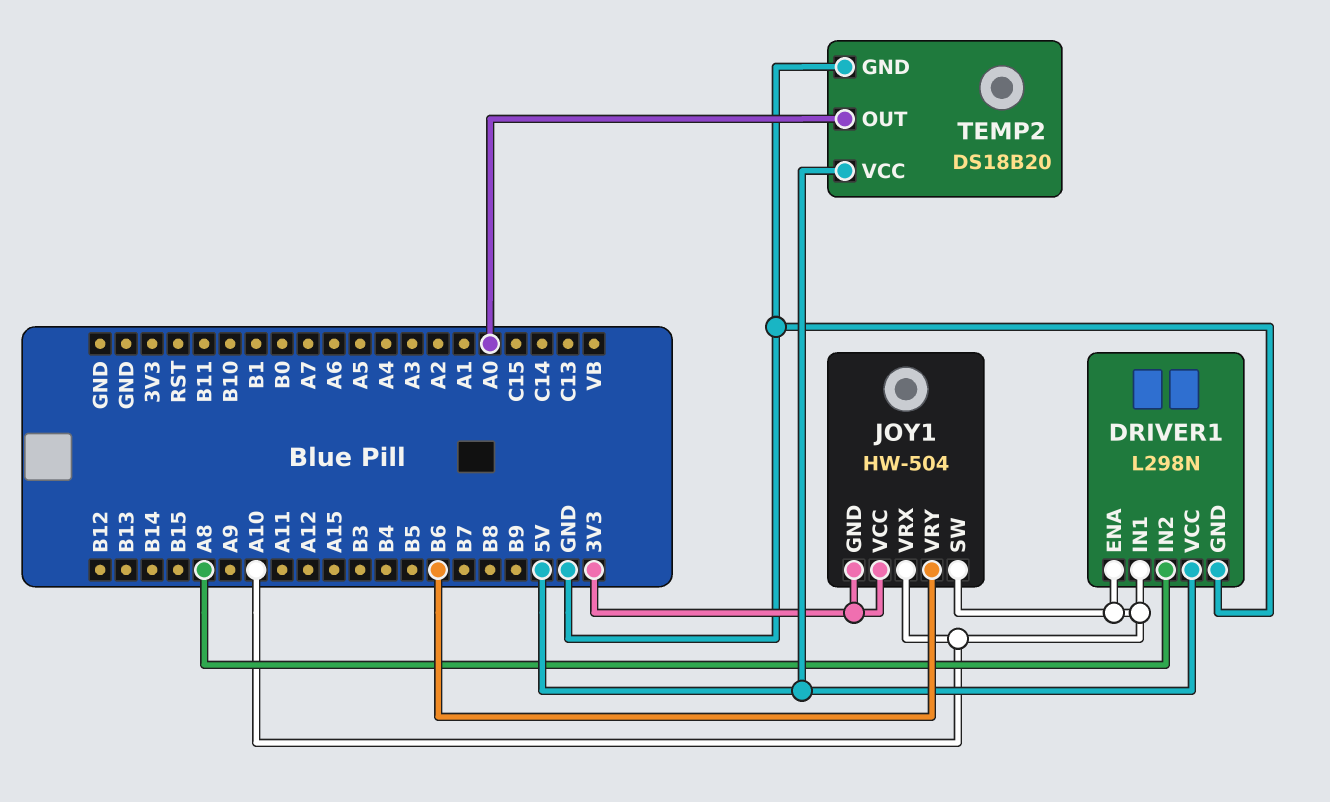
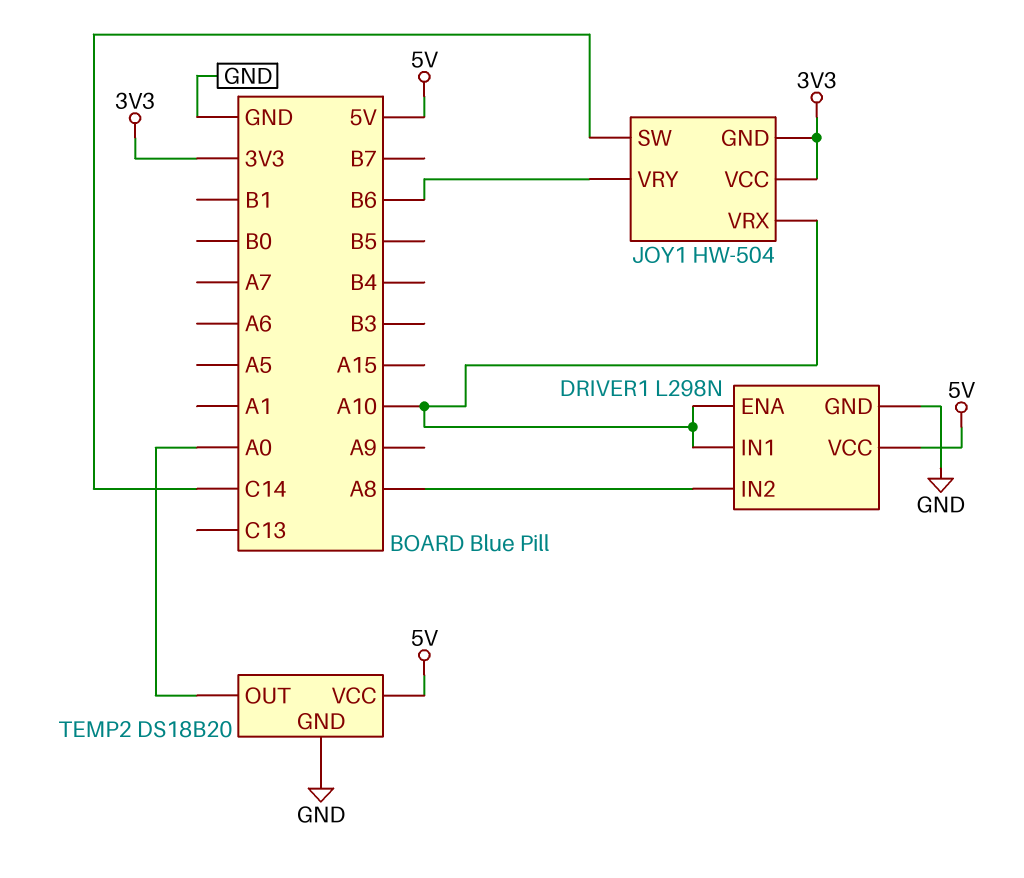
JOY1 pin SW: A10 -> C14

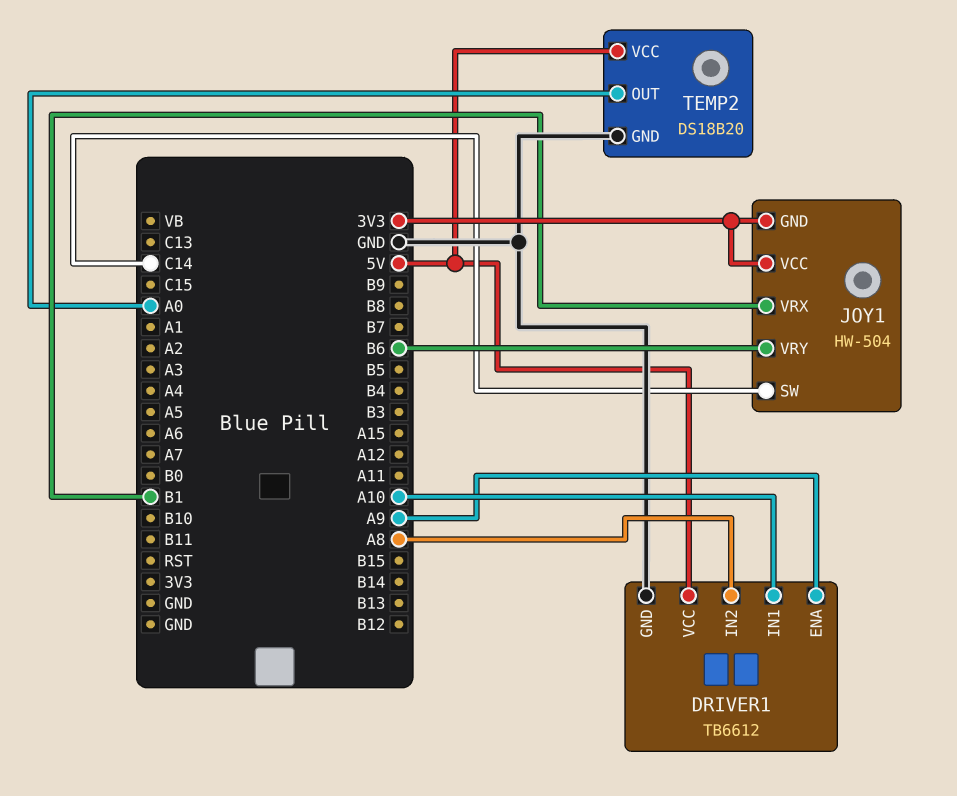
DRIVER1: L298N -> TB6612
DRIVER1 pin ENA: A10 -> A9
JOY1 pin VRX: A10 -> B1

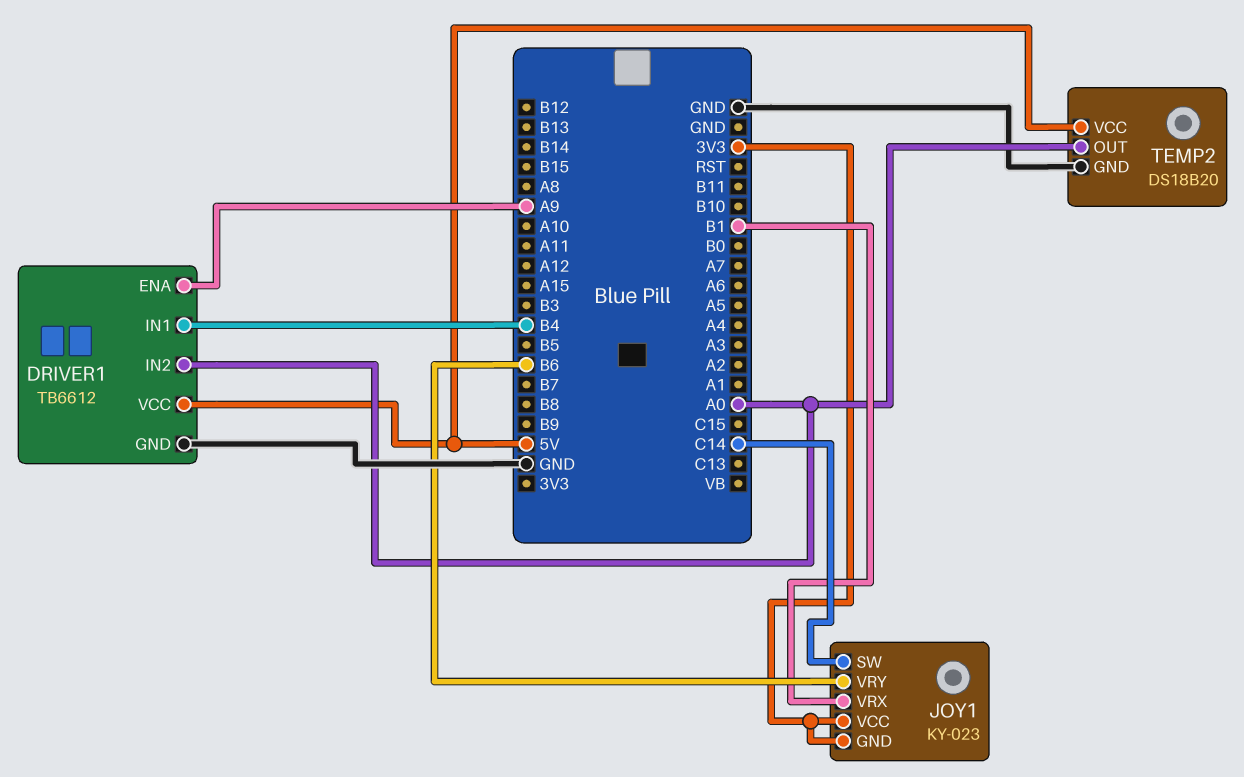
DRIVER1 pin IN1: A10 -> B4
DRIVER1 pin IN2: A8 -> A0
JOY1: HW-504 -> KY-023

